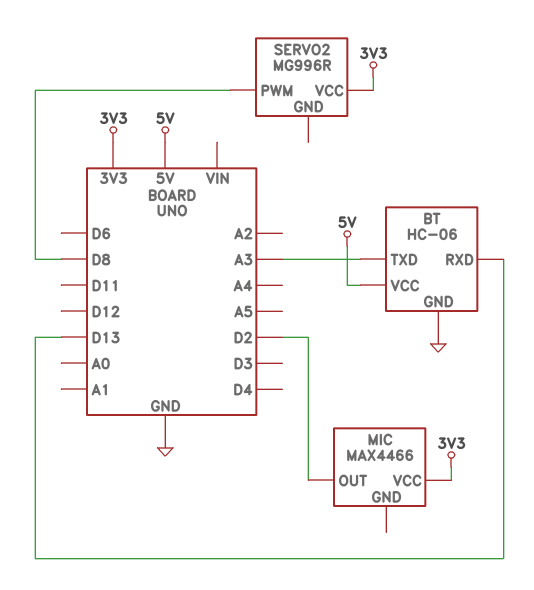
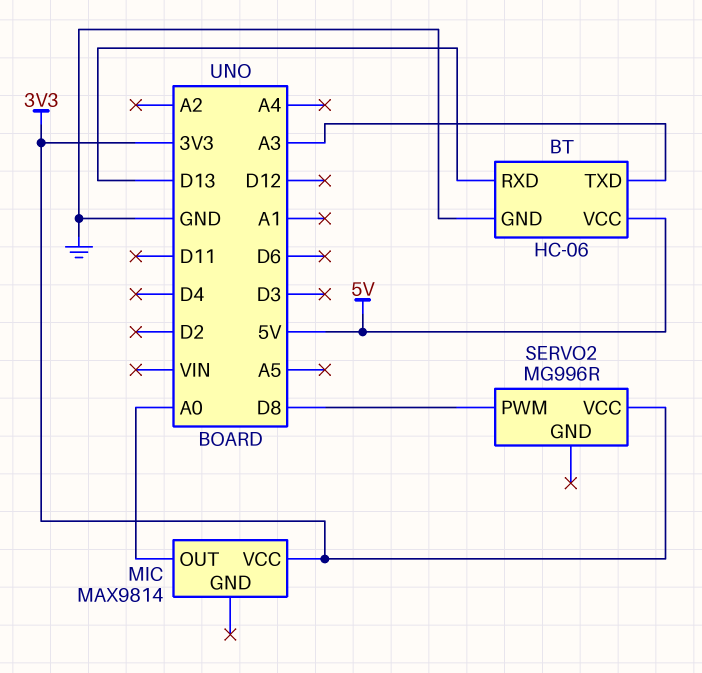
MIC: MAX4466 -> MAX9814
MIC pin OUT: D2 -> A0

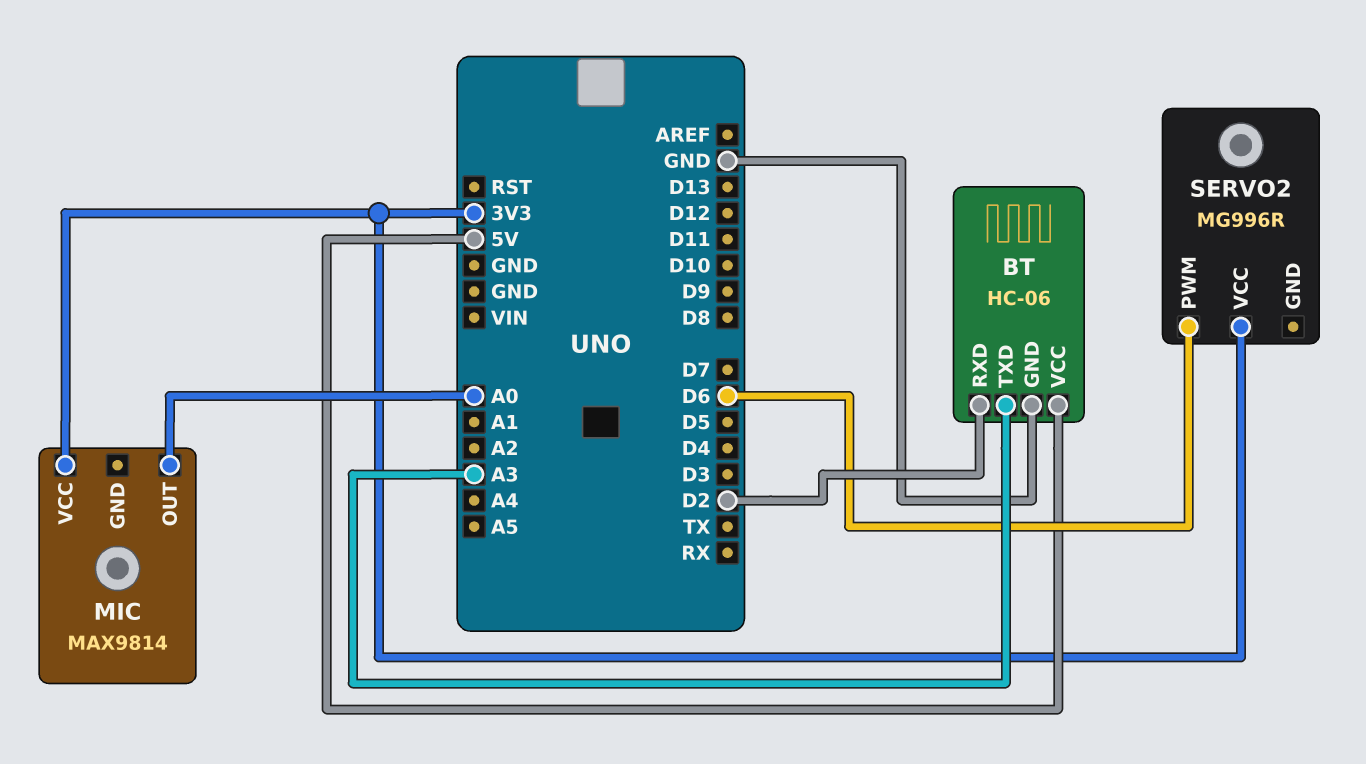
BT pin RXD: D13 -> D2
SERVO2 pin PWM: D8 -> D6

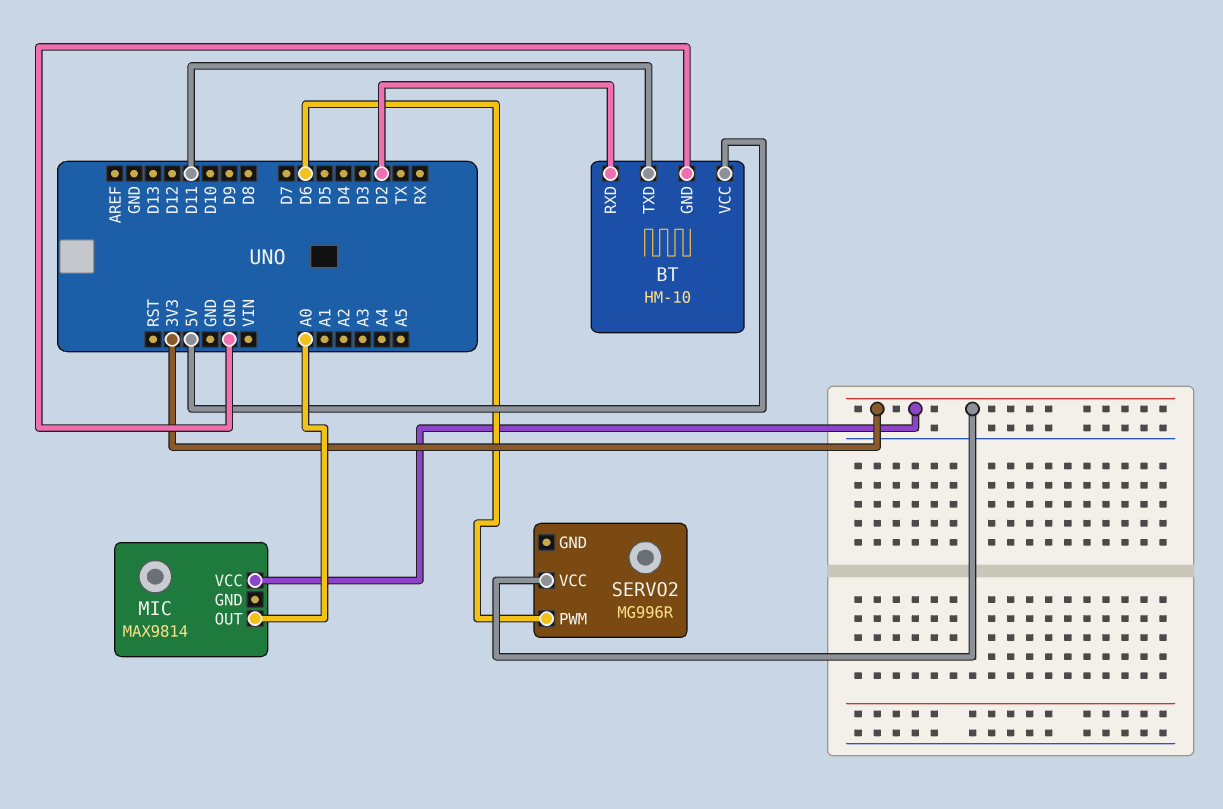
BT: HC-06 -> HM-10
BT pin TXD: A3 -> D11

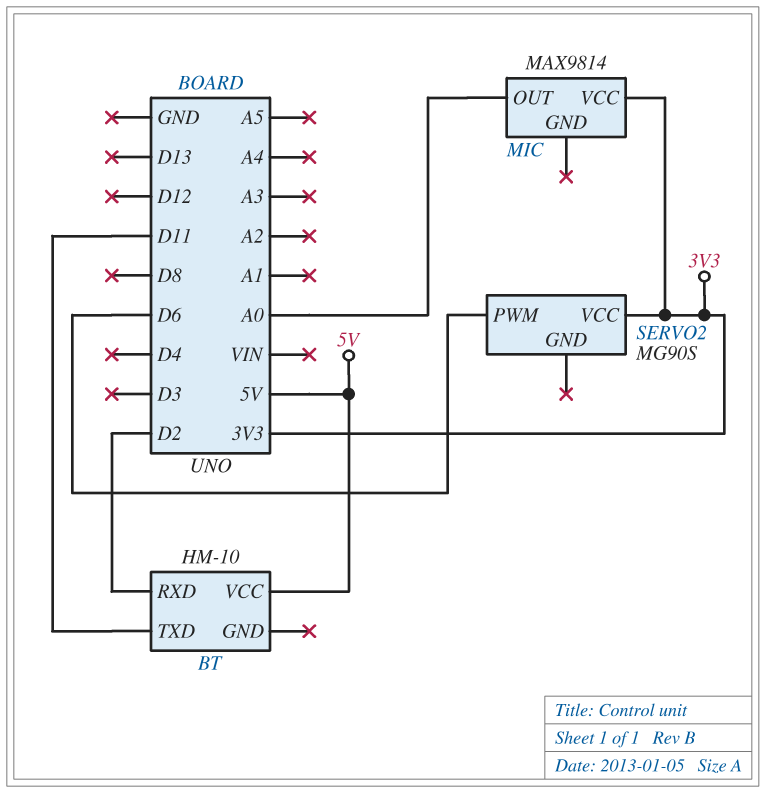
BT pin GND: GND -> none
SERVO2: MG996R -> MG90S

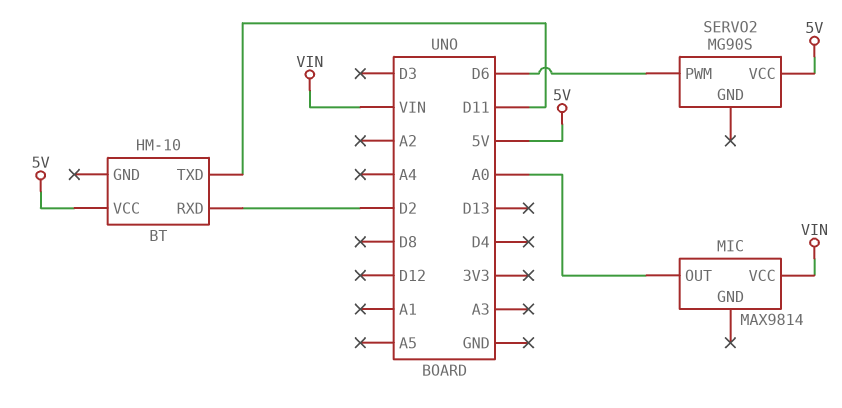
MIC pin VCC: 3V3 -> VIN
SERVO2 pin VCC: 3V3 -> 5V

